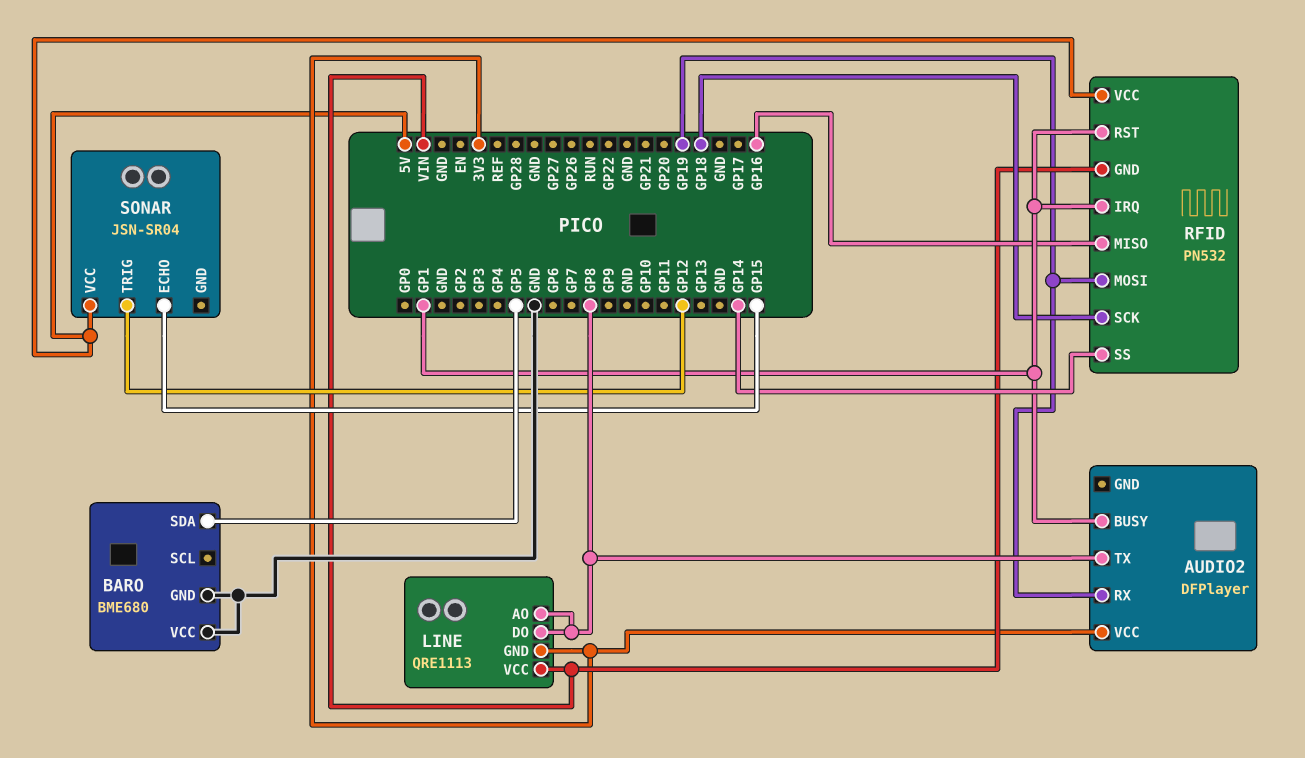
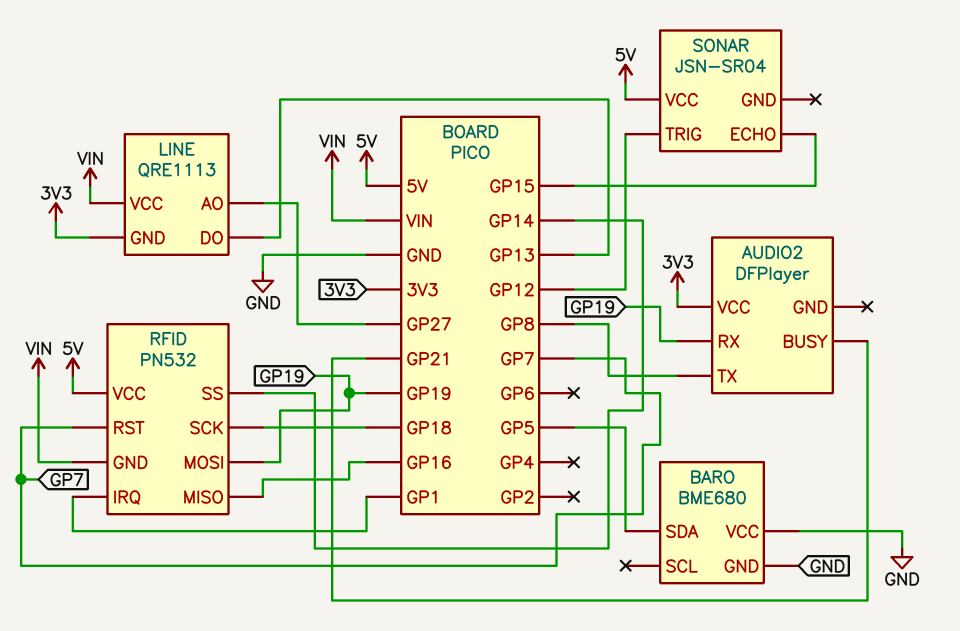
AUDIO2 pin BUSY: GP1 -> GP21
LINE pin AO: GP8 -> GP27
LINE pin DO: GP8 -> GP13
RFID pin RST: GP1 -> GP7

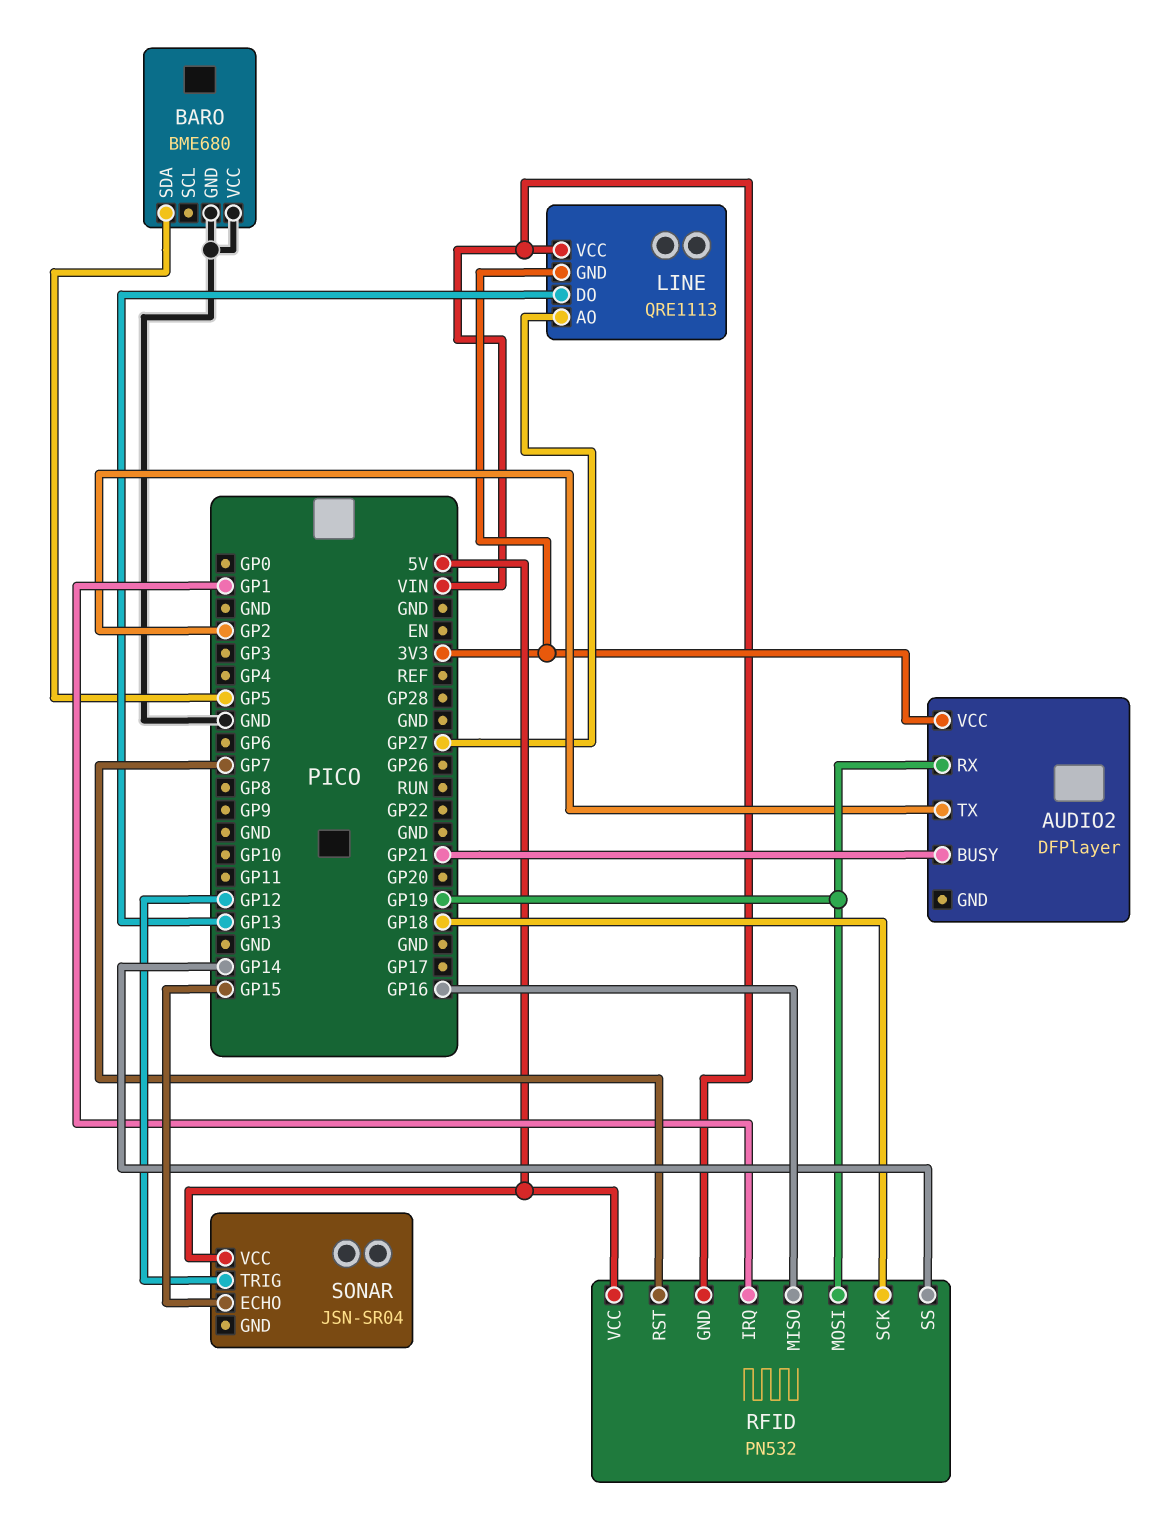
AUDIO2 pin TX: GP8 -> GP2

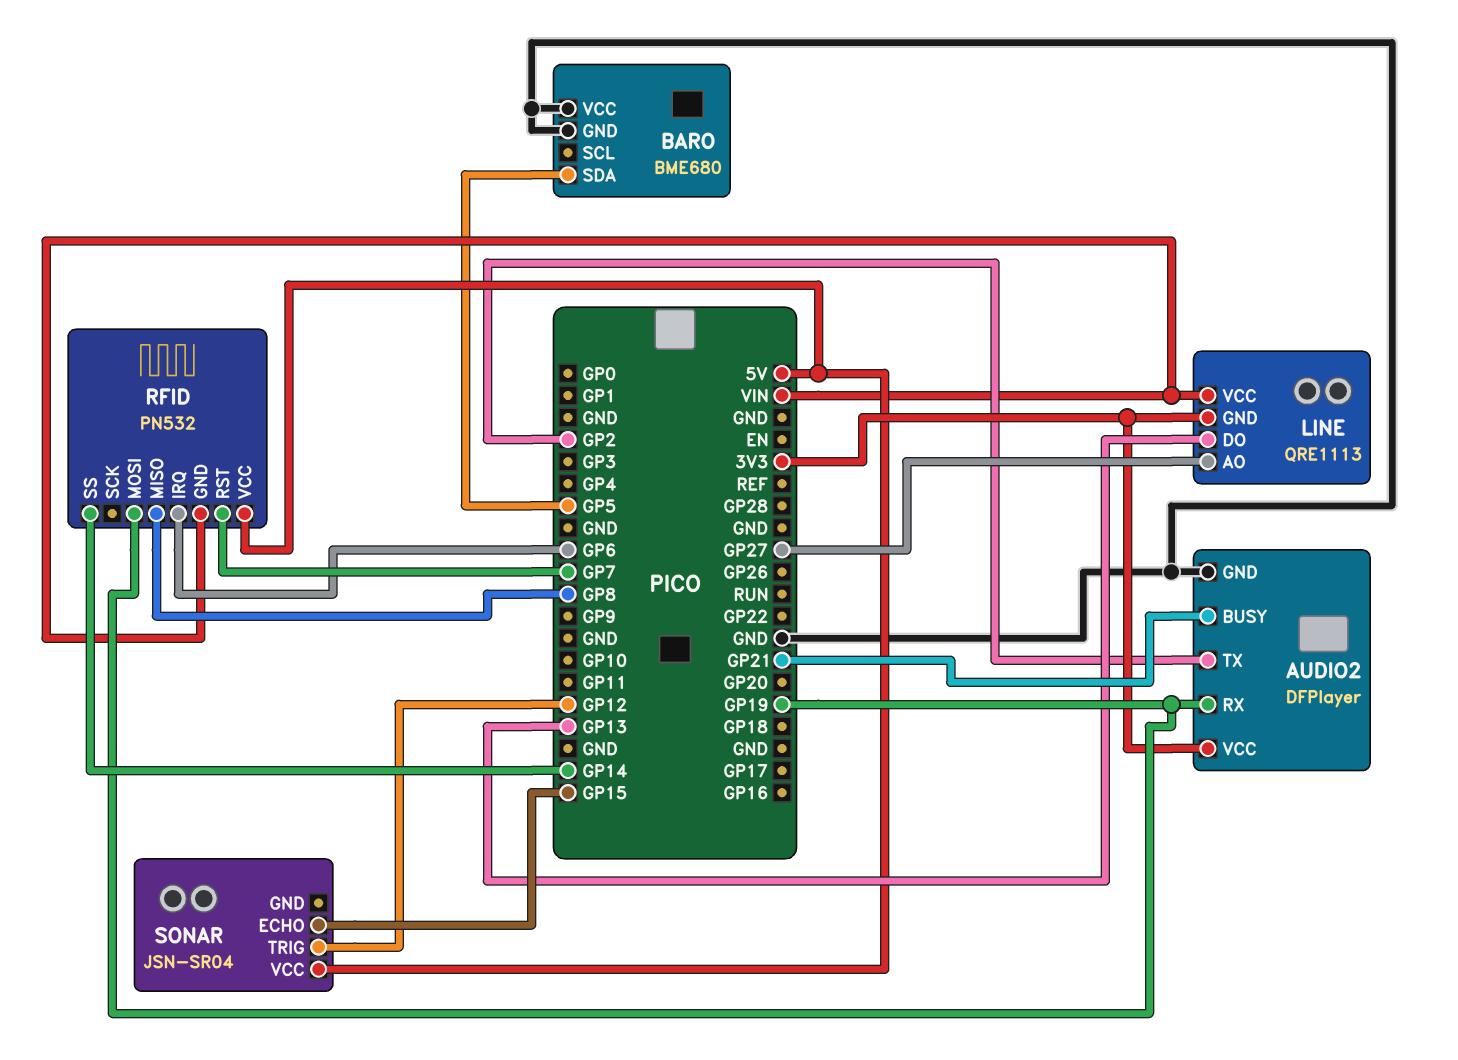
AUDIO2 pin GND: none -> GND
RFID pin IRQ: GP1 -> GP6
RFID pin MISO: GP16 -> GP8
RFID pin SCK: GP18 -> none

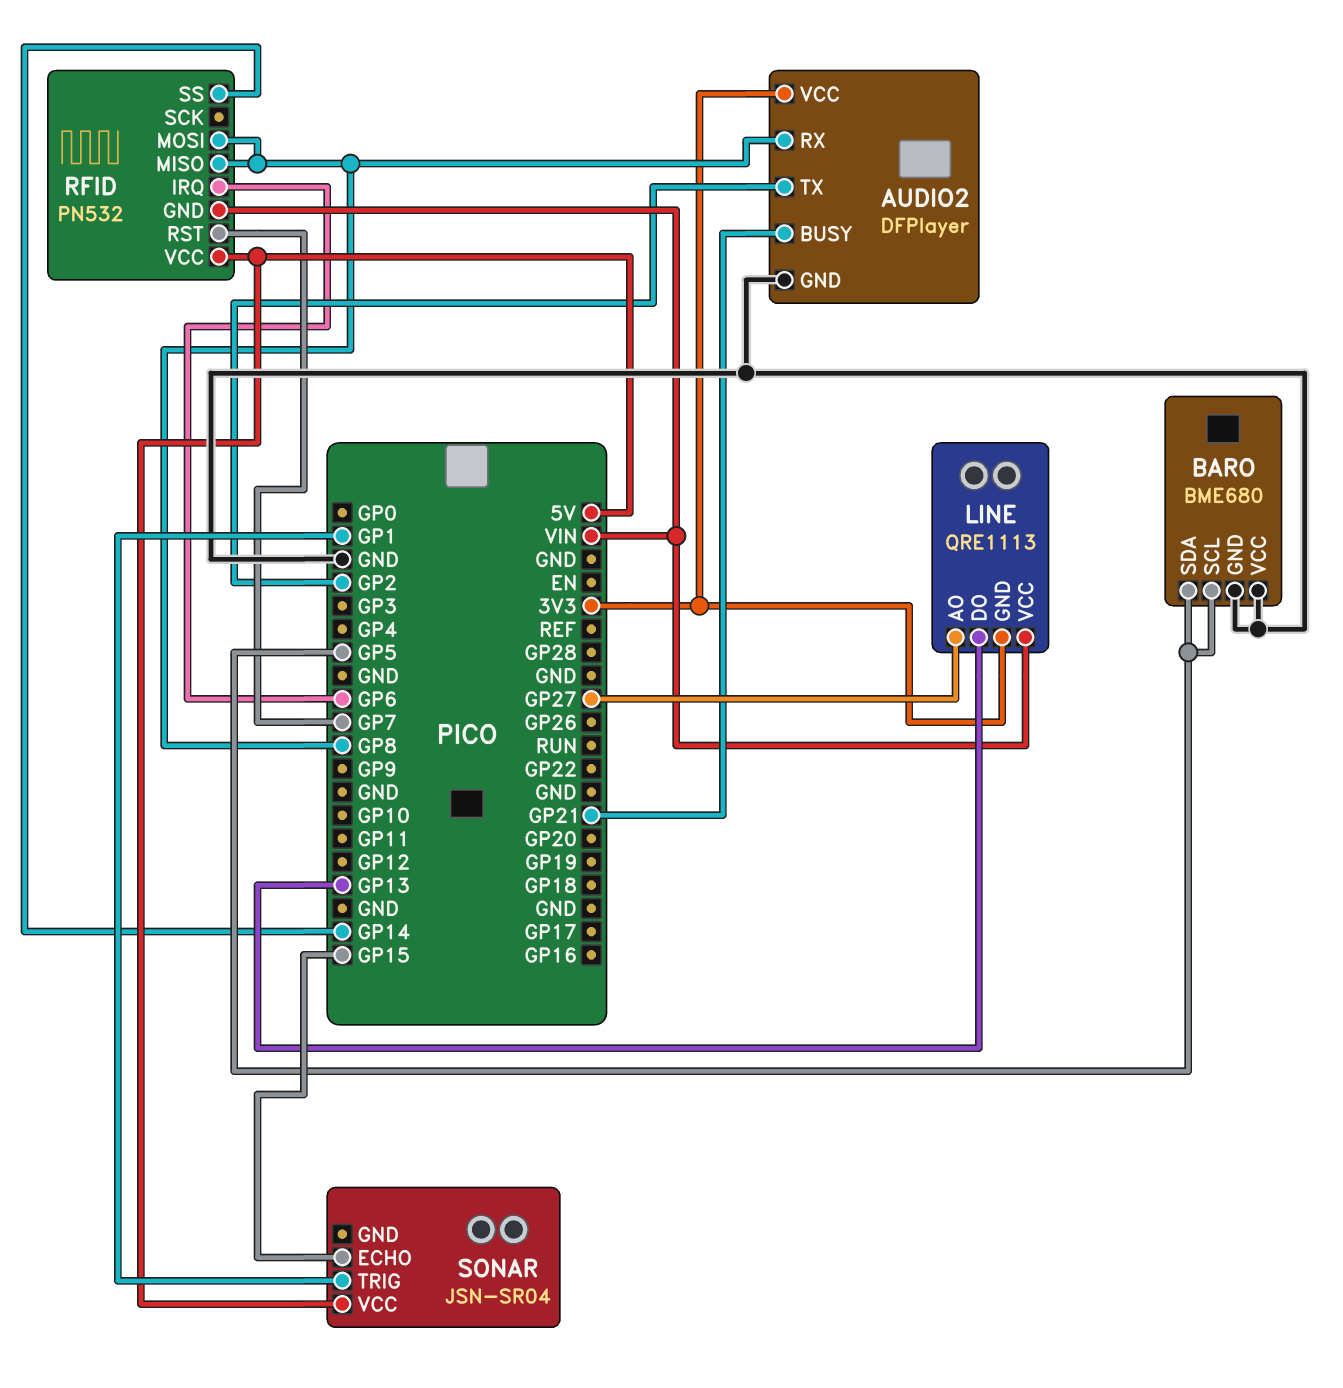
AUDIO2 pin RX: GP19 -> GP8
BARO pin SCL: none -> GP5
RFID pin MOSI: GP19 -> GP8
SONAR pin TRIG: GP12 -> GP1

